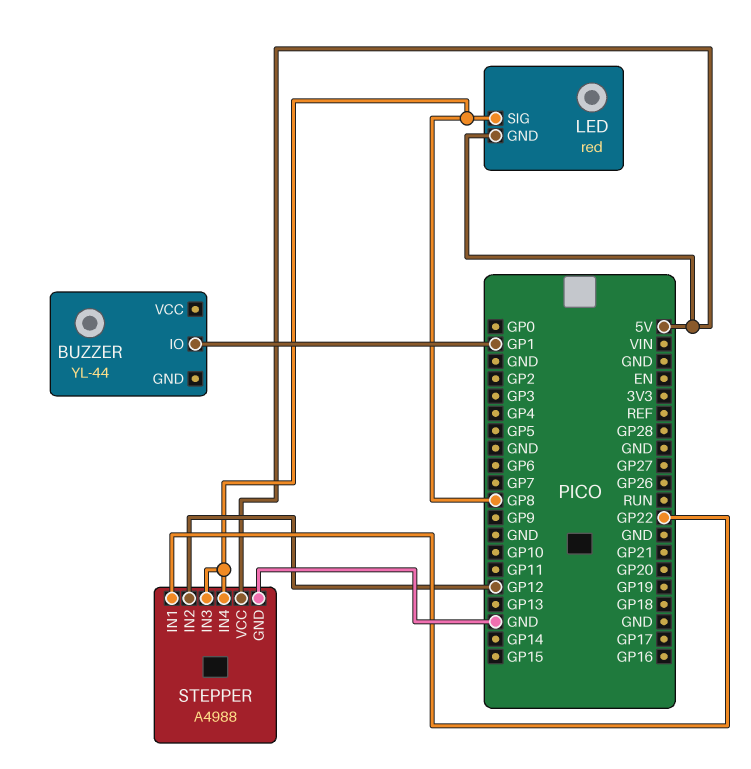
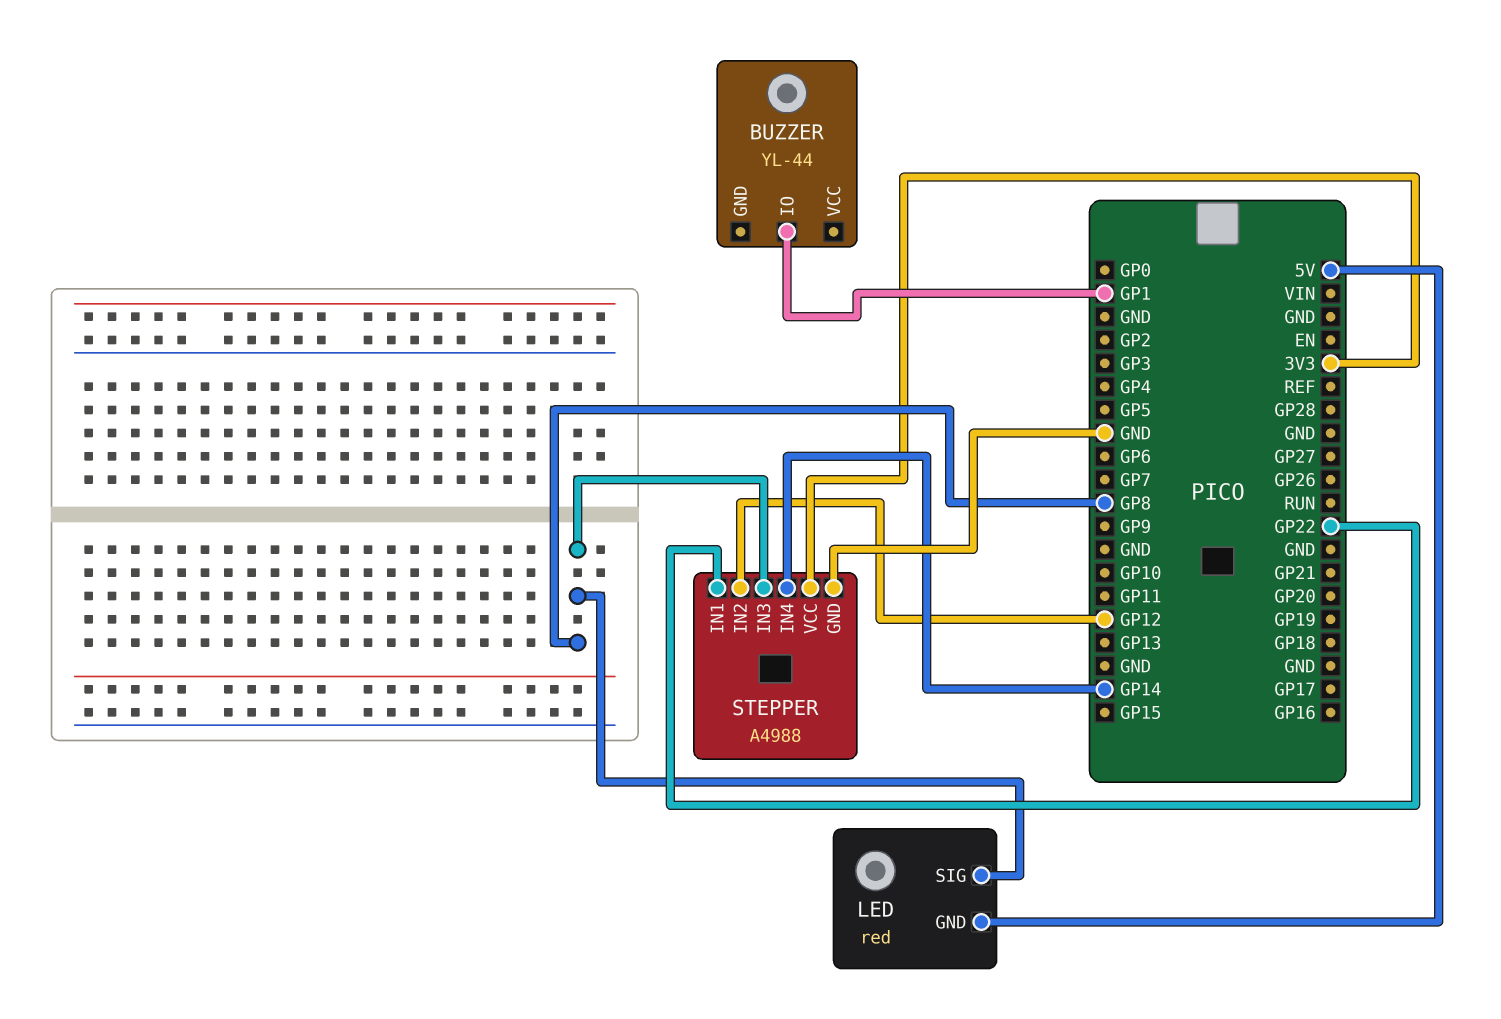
STEPPER pin IN4: GP8 -> GP14
STEPPER pin VCC: 5V -> 3V3

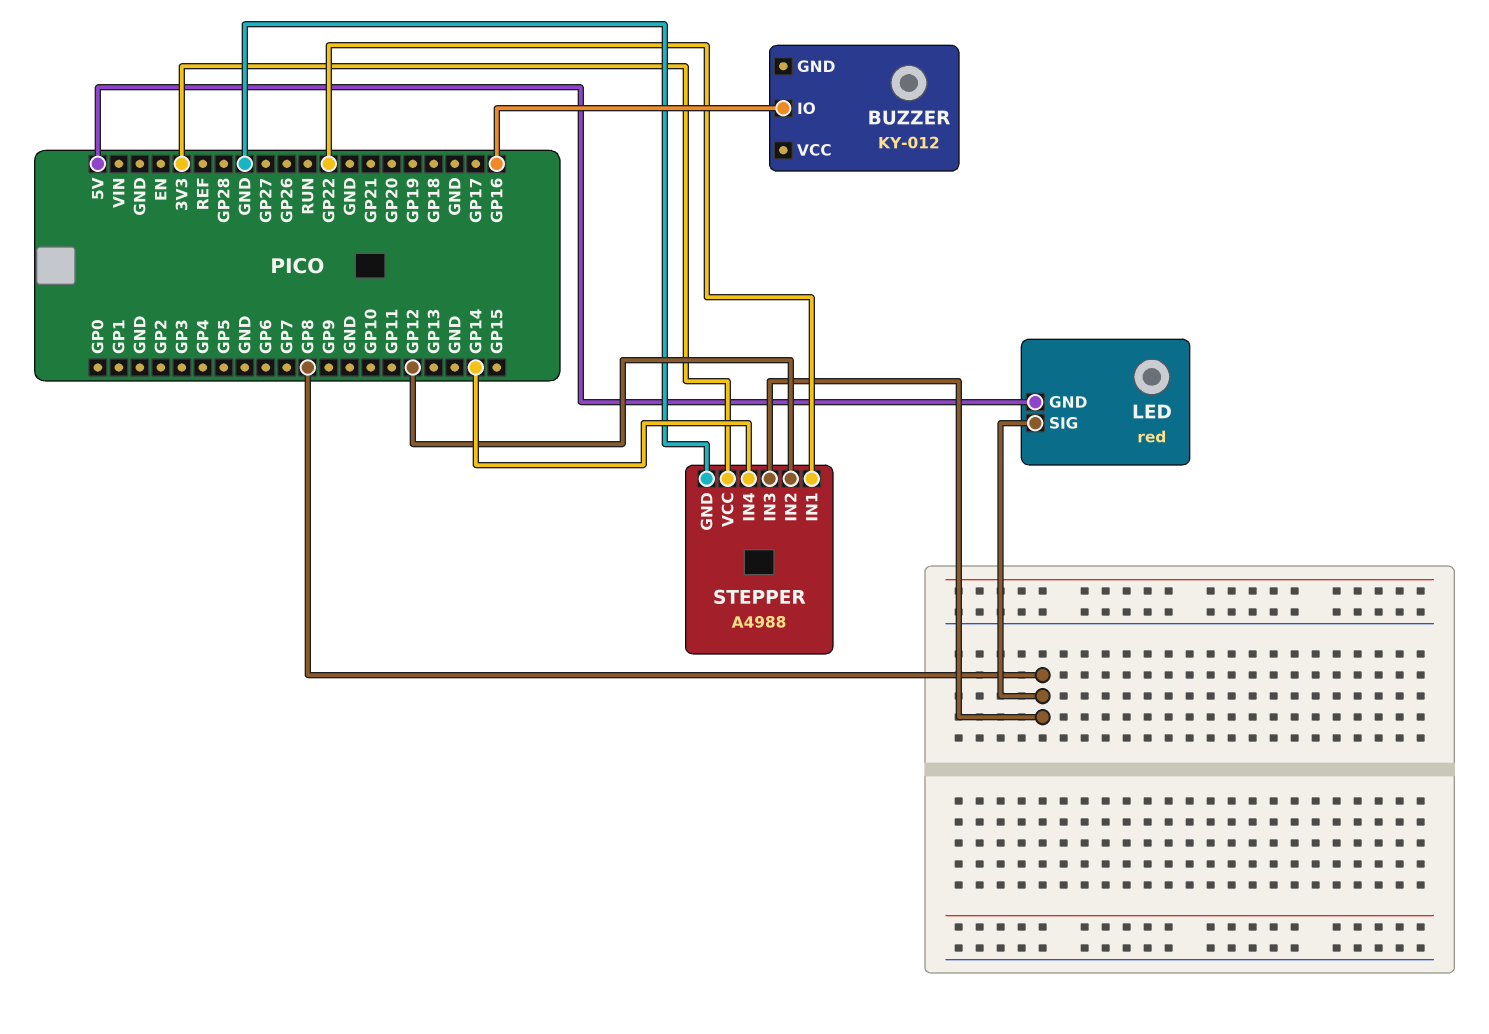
BUZZER: YL-44 -> KY-012
BUZZER pin IO: GP1 -> GP16

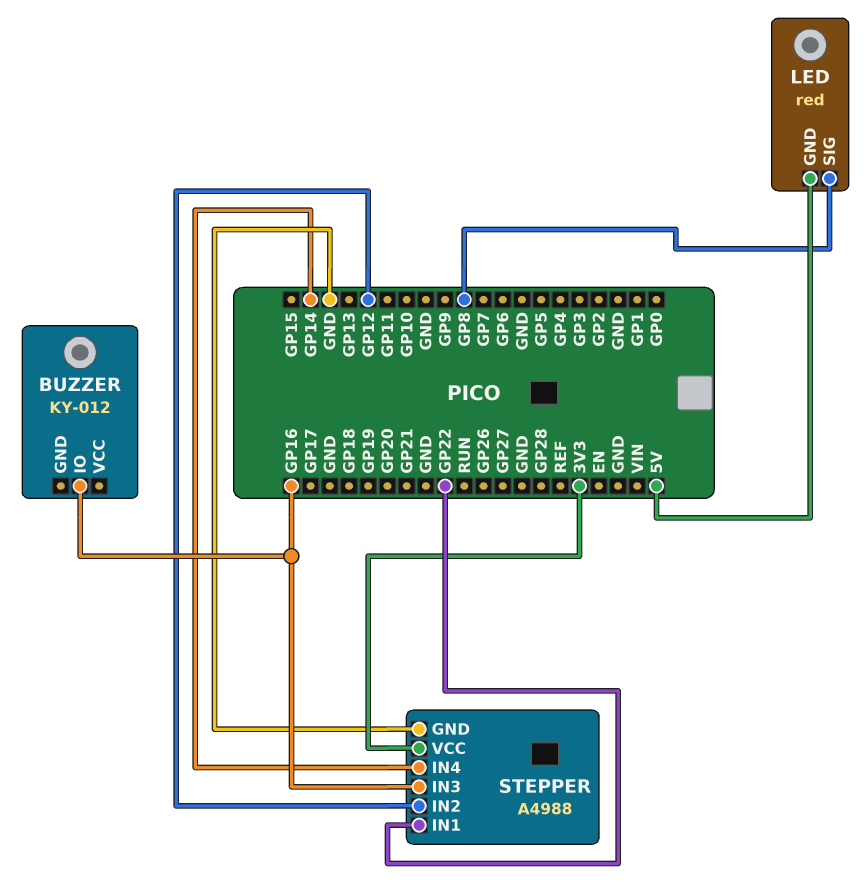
STEPPER pin IN3: GP8 -> GP16

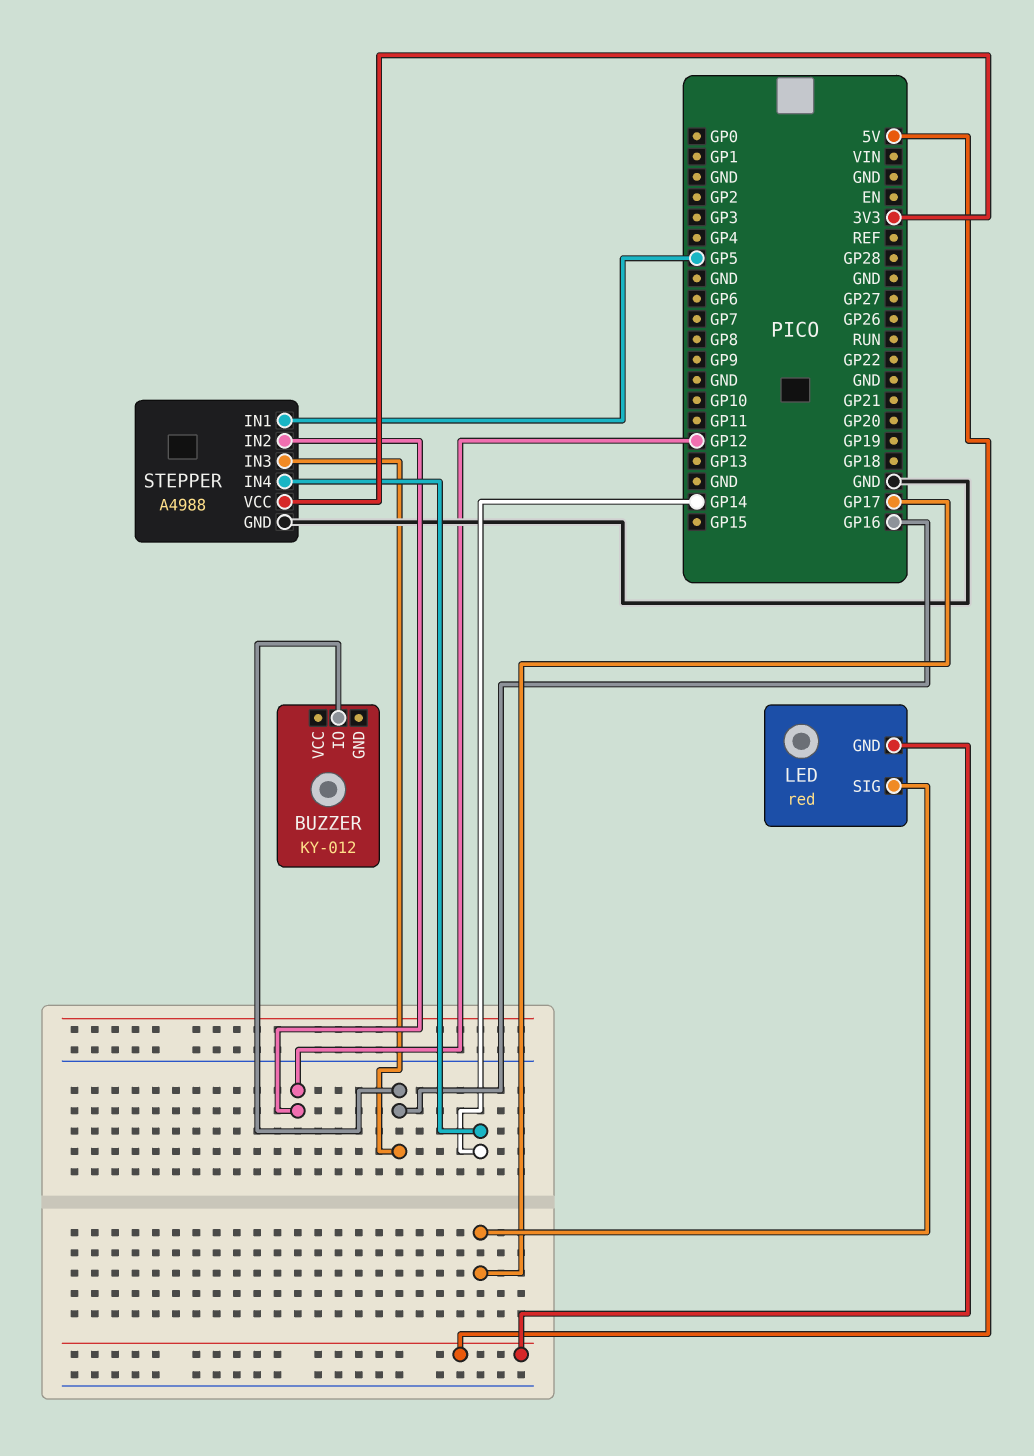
LED pin SIG: GP8 -> GP17
STEPPER pin IN1: GP22 -> GP5

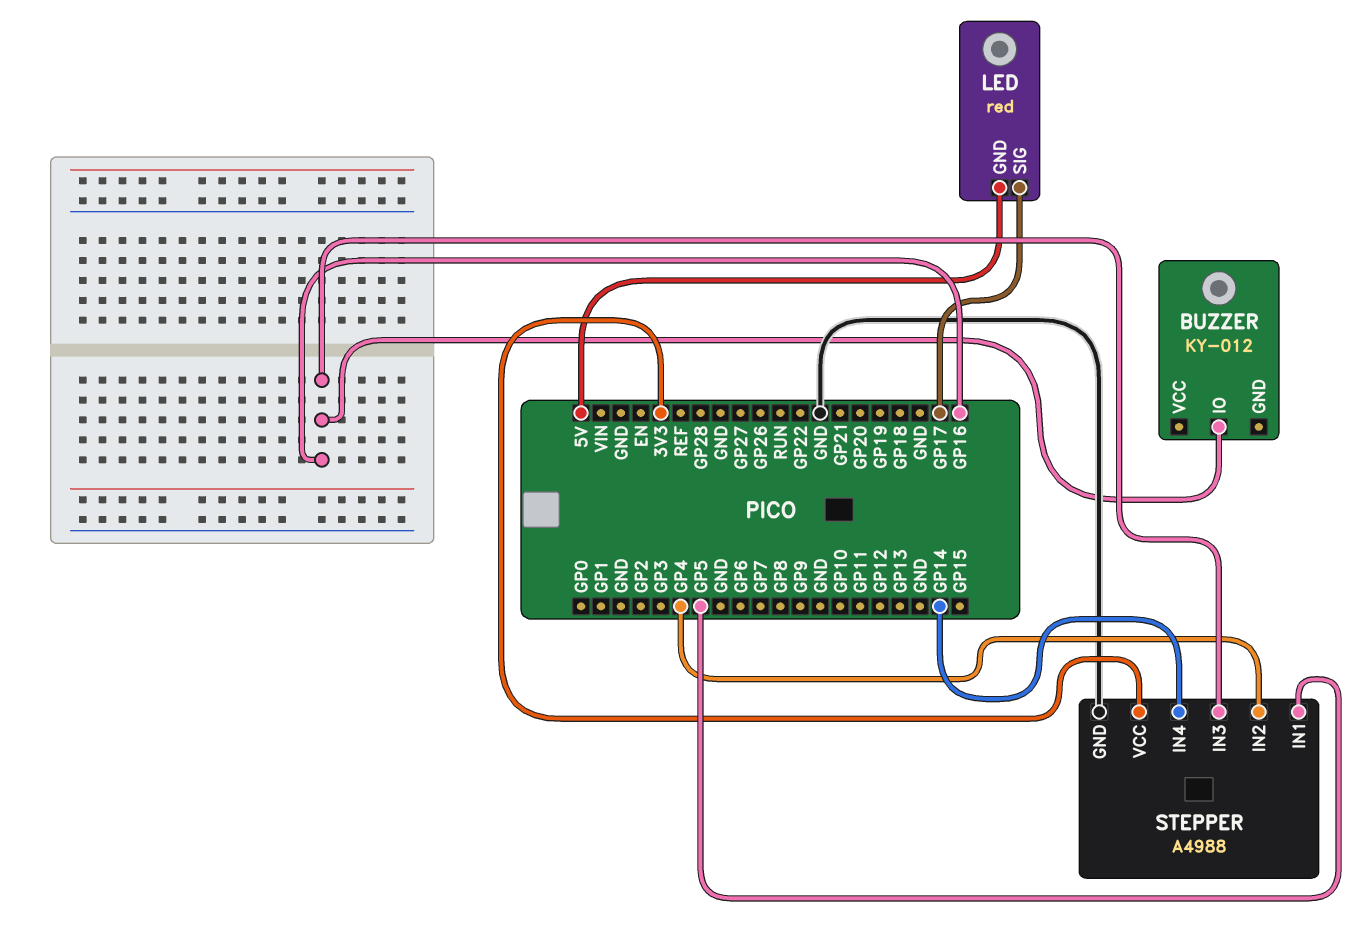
STEPPER pin IN2: GP12 -> GP4

